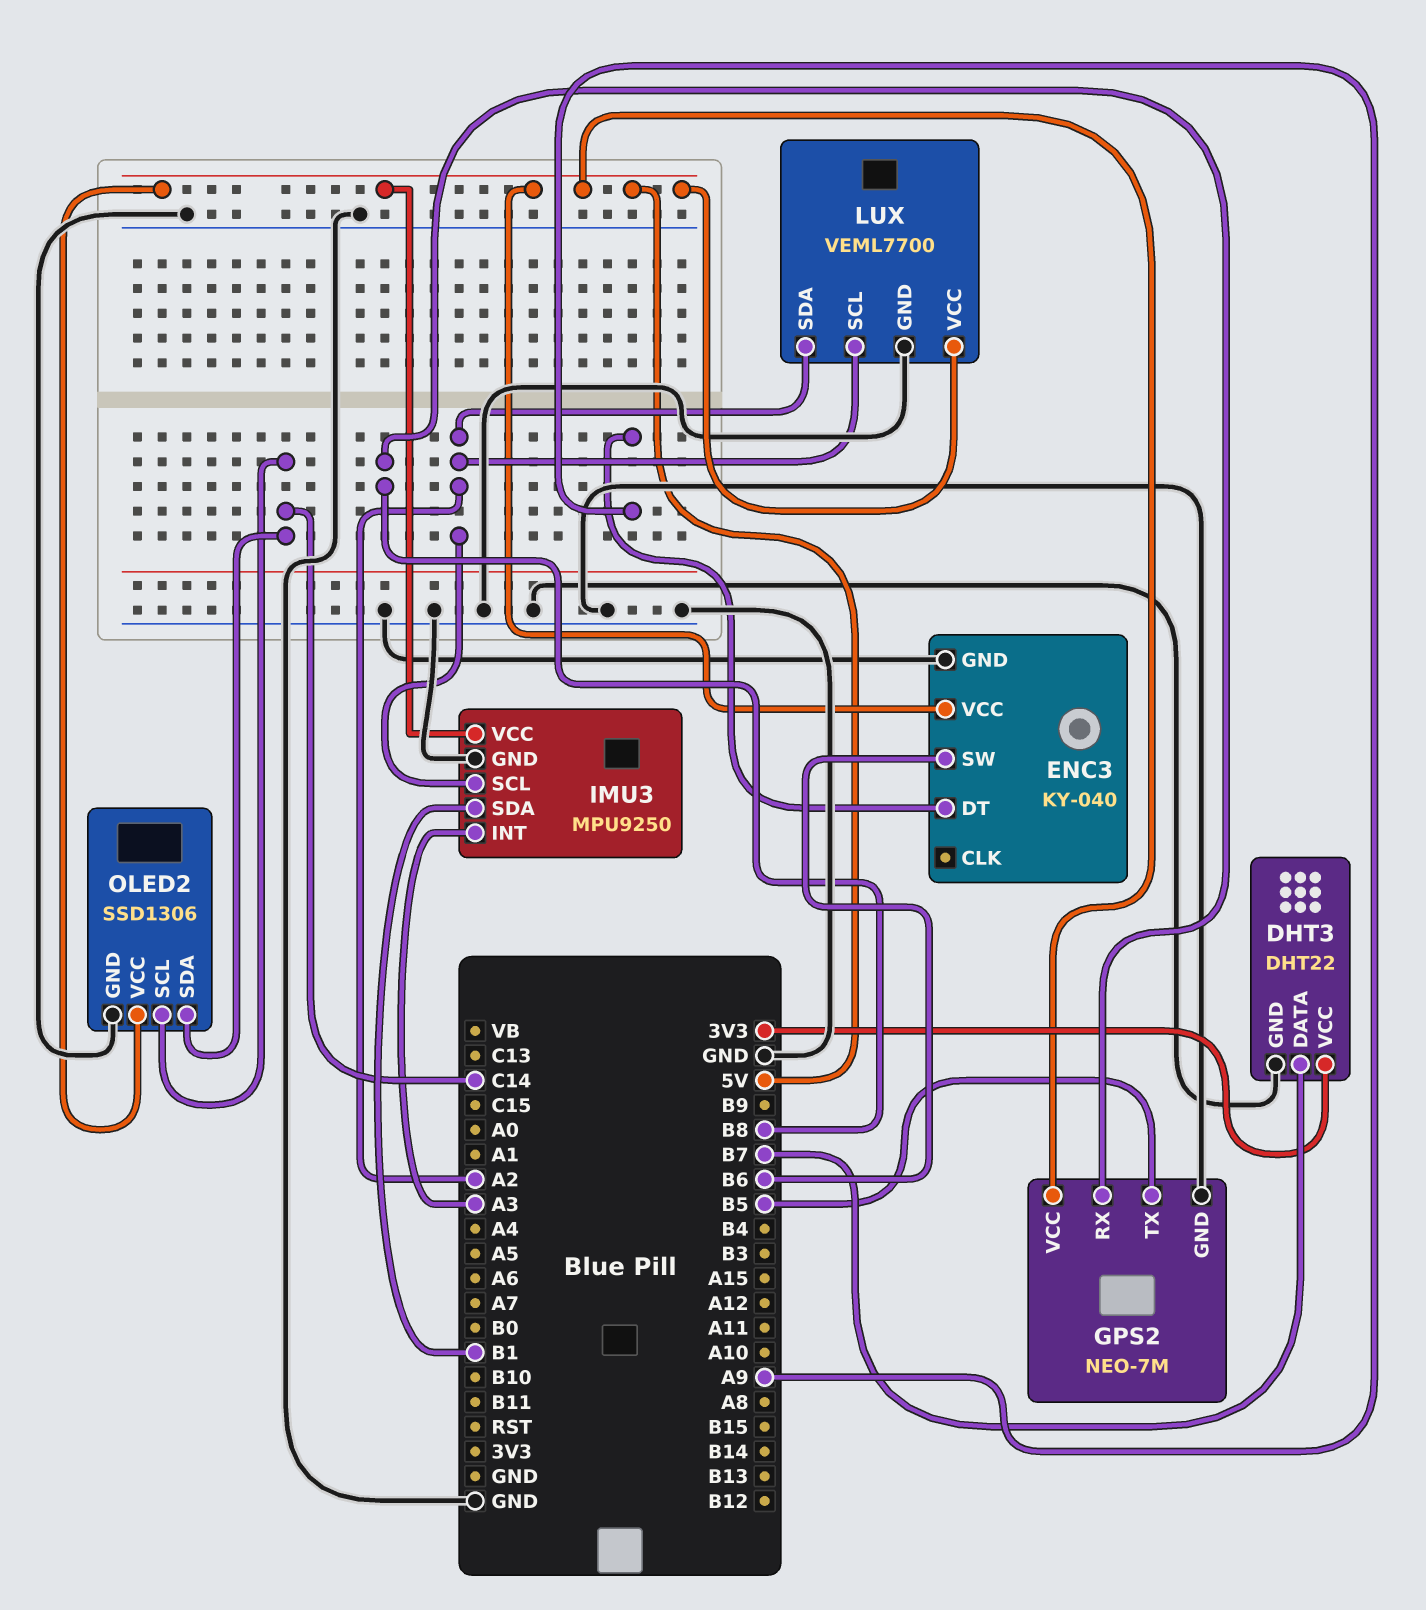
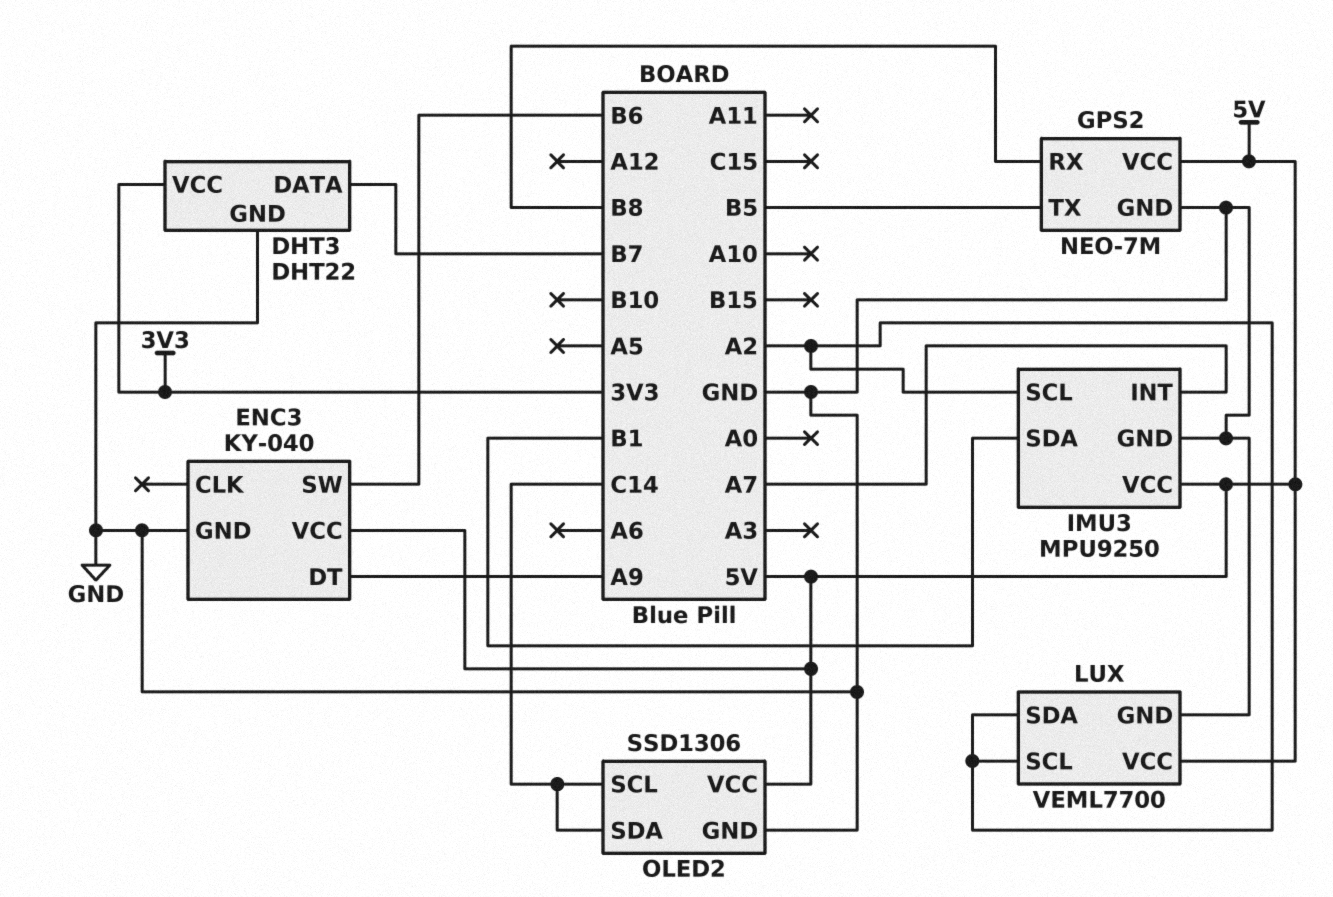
IMU3 pin INT: A3 -> A7

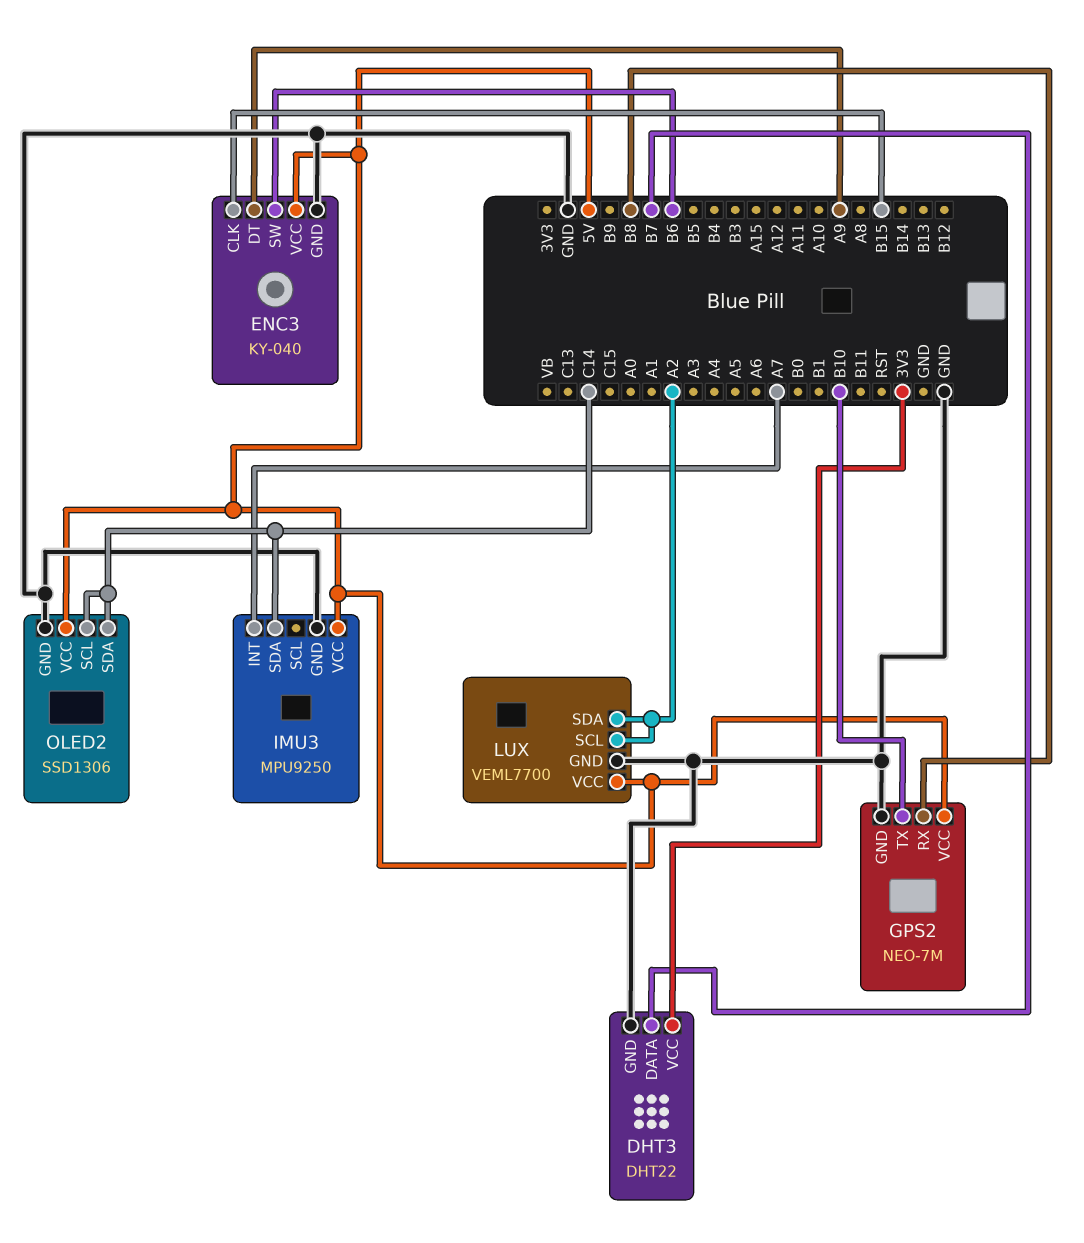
ENC3 pin CLK: none -> B15
GPS2 pin TX: B5 -> B10
IMU3 pin SCL: A2 -> none
IMU3 pin SDA: B1 -> C14

